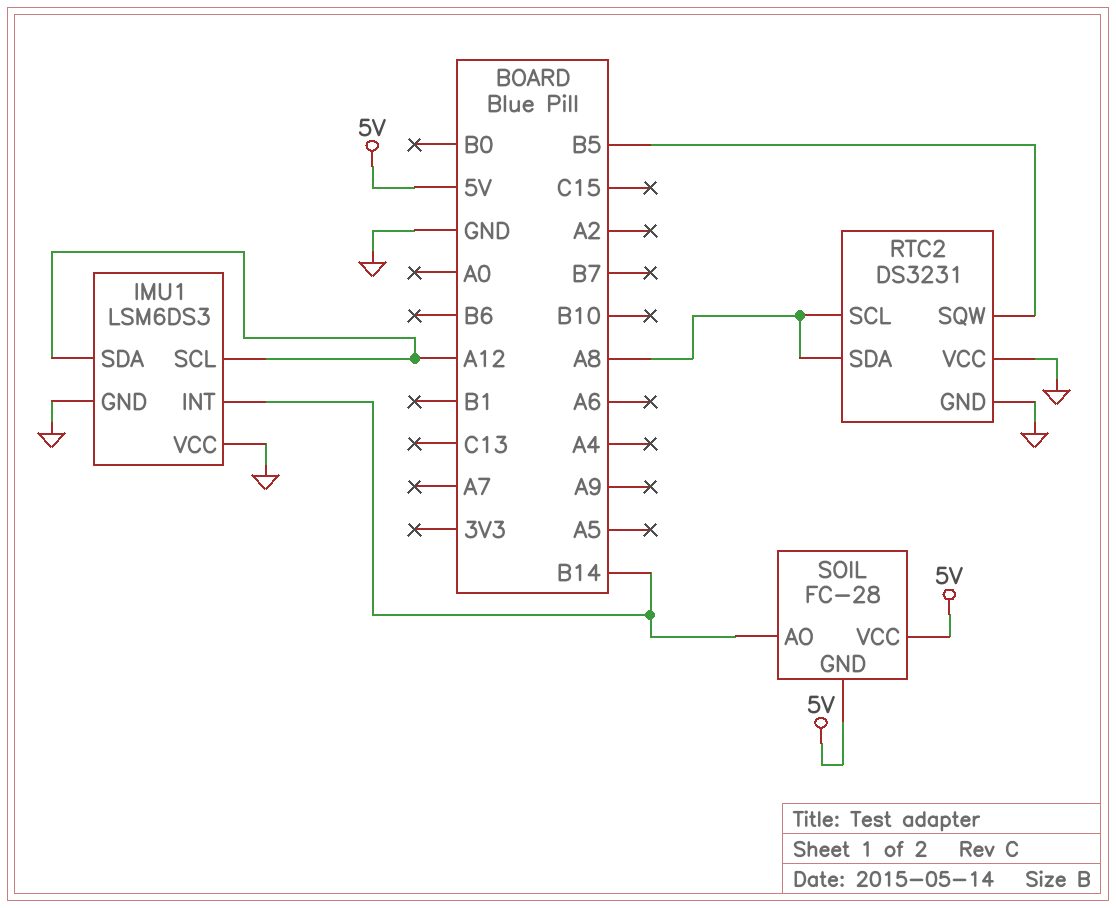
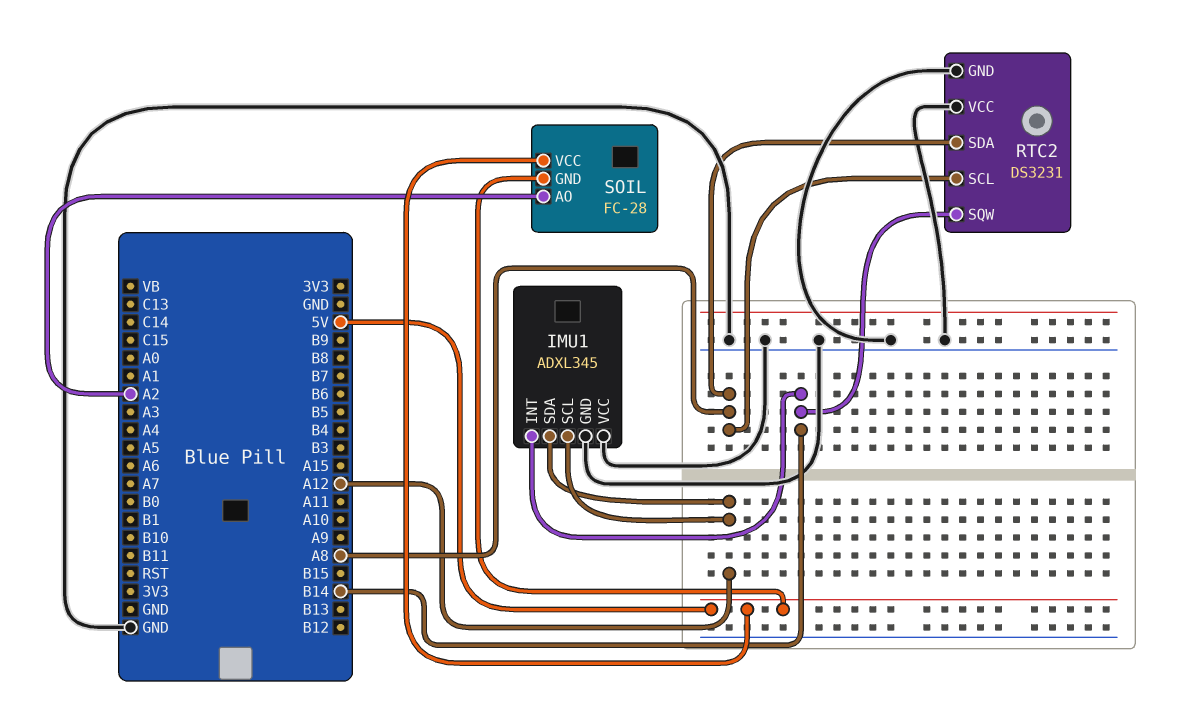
IMU1: LSM6DS3 -> ADXL345
RTC2 pin SQW: B5 -> B14
SOIL pin AO: B14 -> A2

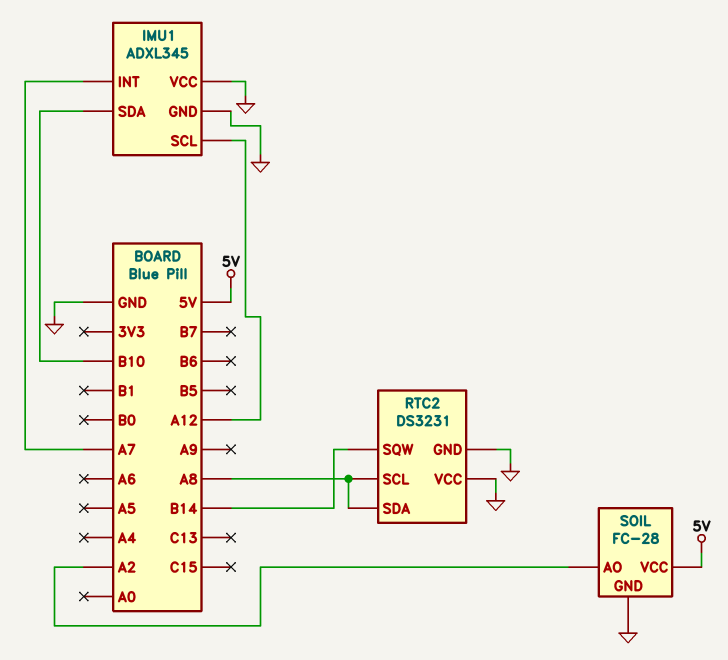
IMU1 pin INT: B14 -> A7
IMU1 pin SDA: A12 -> B10
SOIL pin GND: 5V -> GND

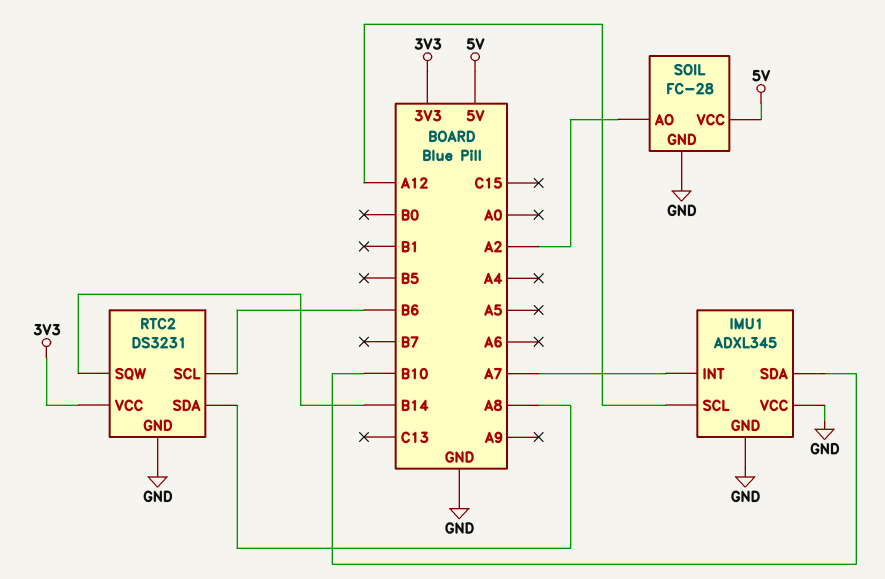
RTC2 pin SCL: A8 -> B6
RTC2 pin VCC: GND -> 3V3

